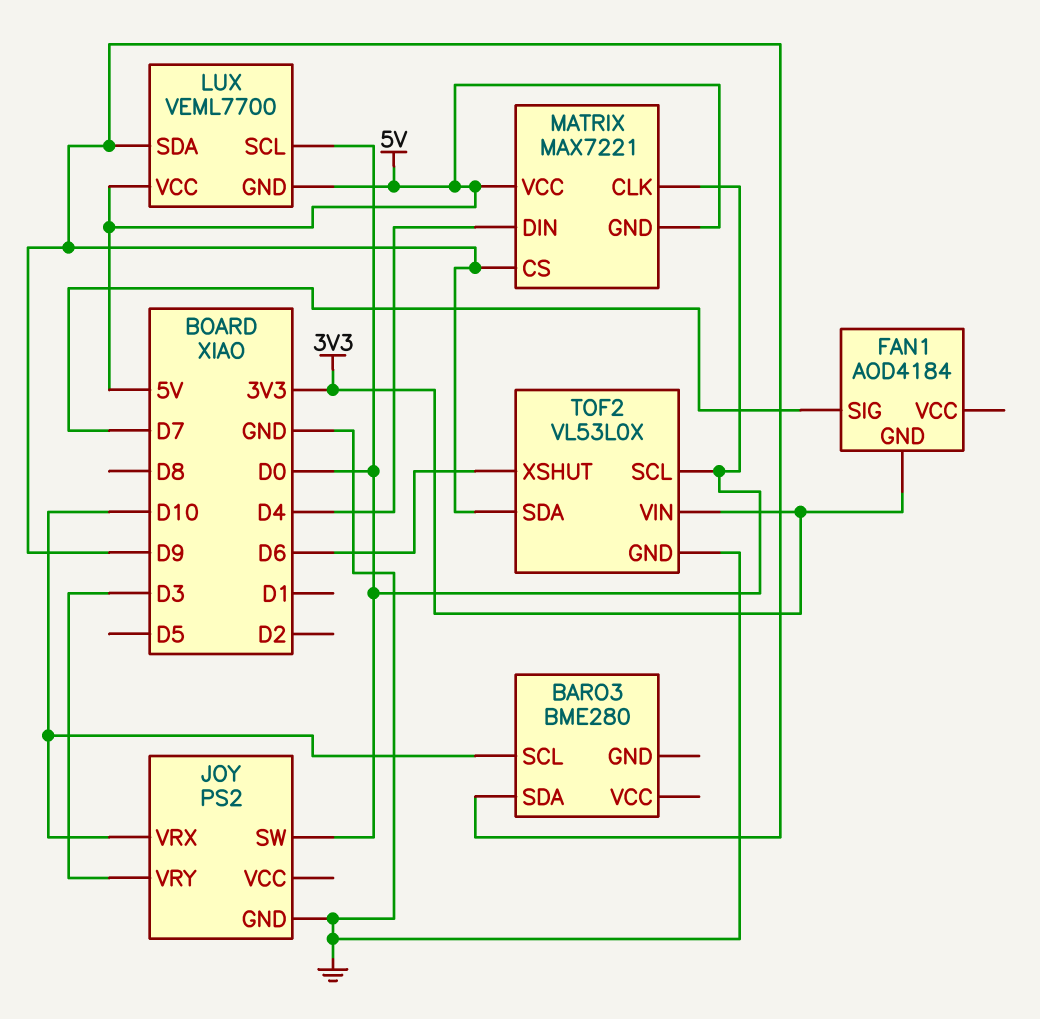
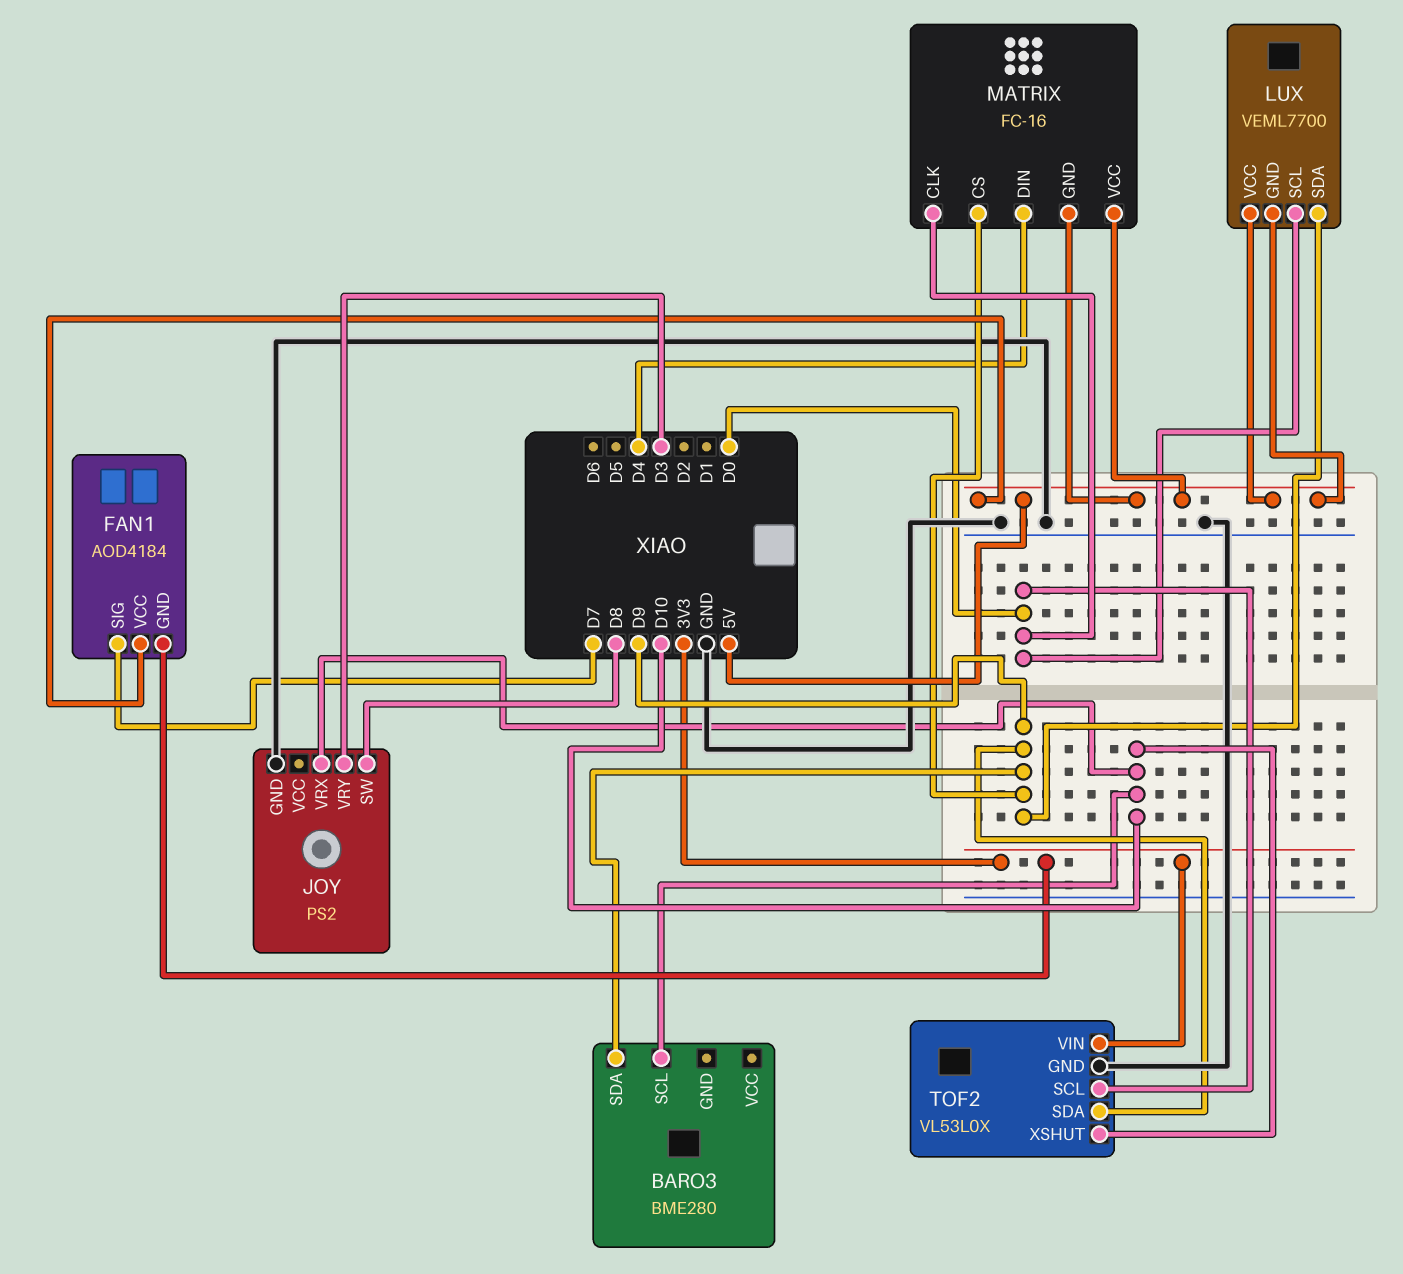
FAN1 pin VCC: none -> 5V
JOY pin SW: D0 -> D8
MATRIX: MAX7221 -> FC-16
TOF2 pin XSHUT: D6 -> D10

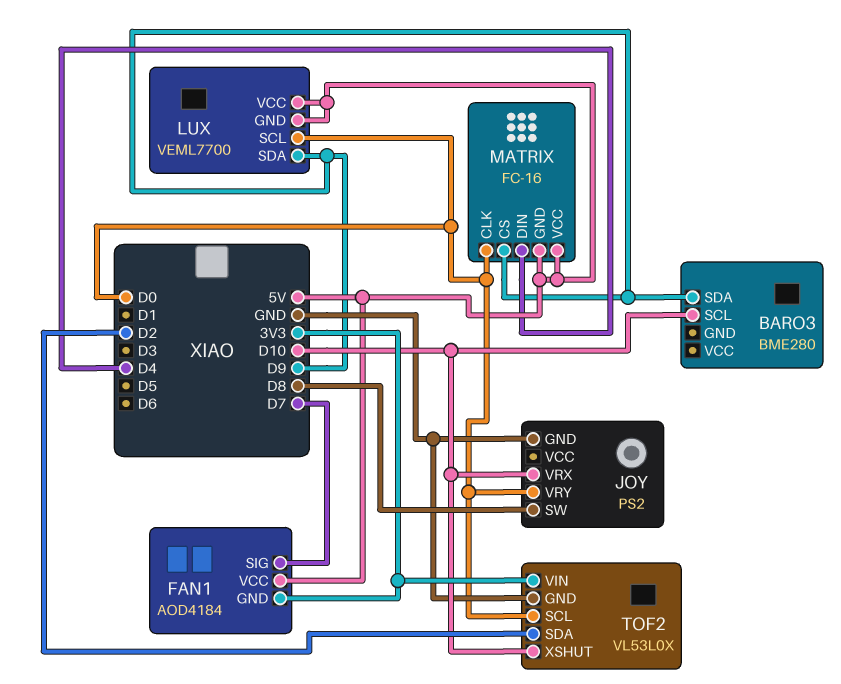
JOY pin VRY: D3 -> D0
TOF2 pin SDA: D9 -> D2

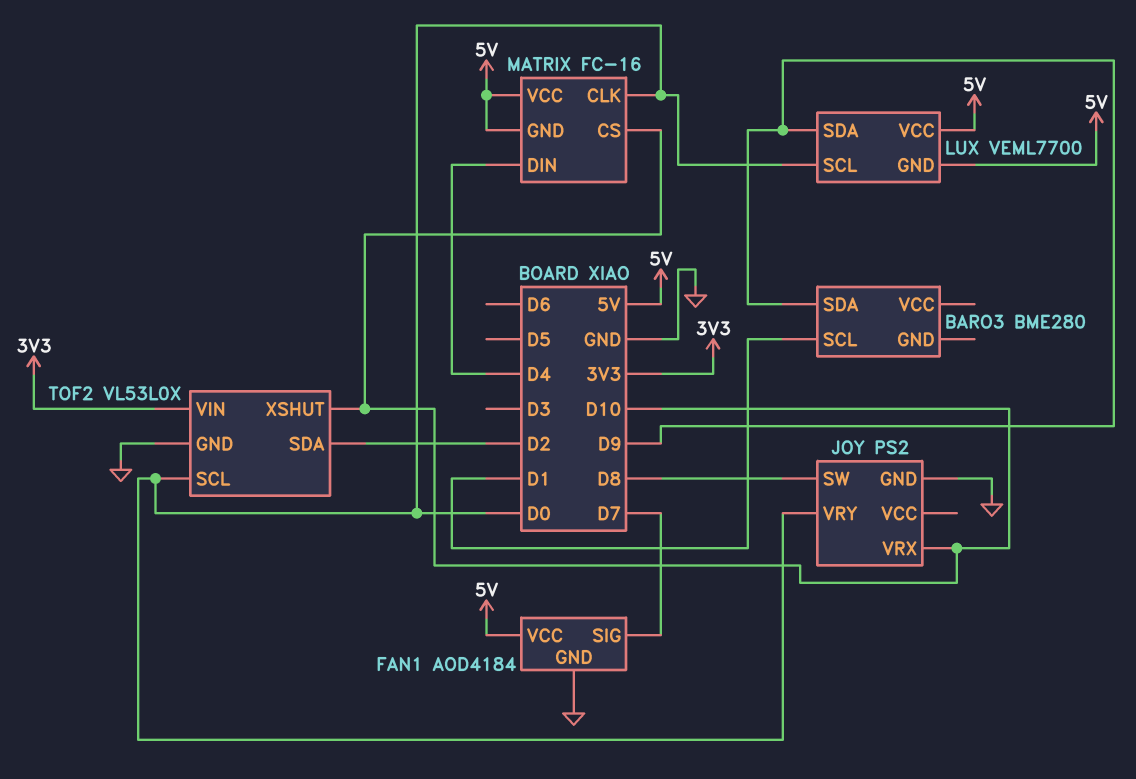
BARO3 pin SCL: D10 -> D1
FAN1 pin GND: 3V3 -> GND
MATRIX pin CS: D9 -> D10

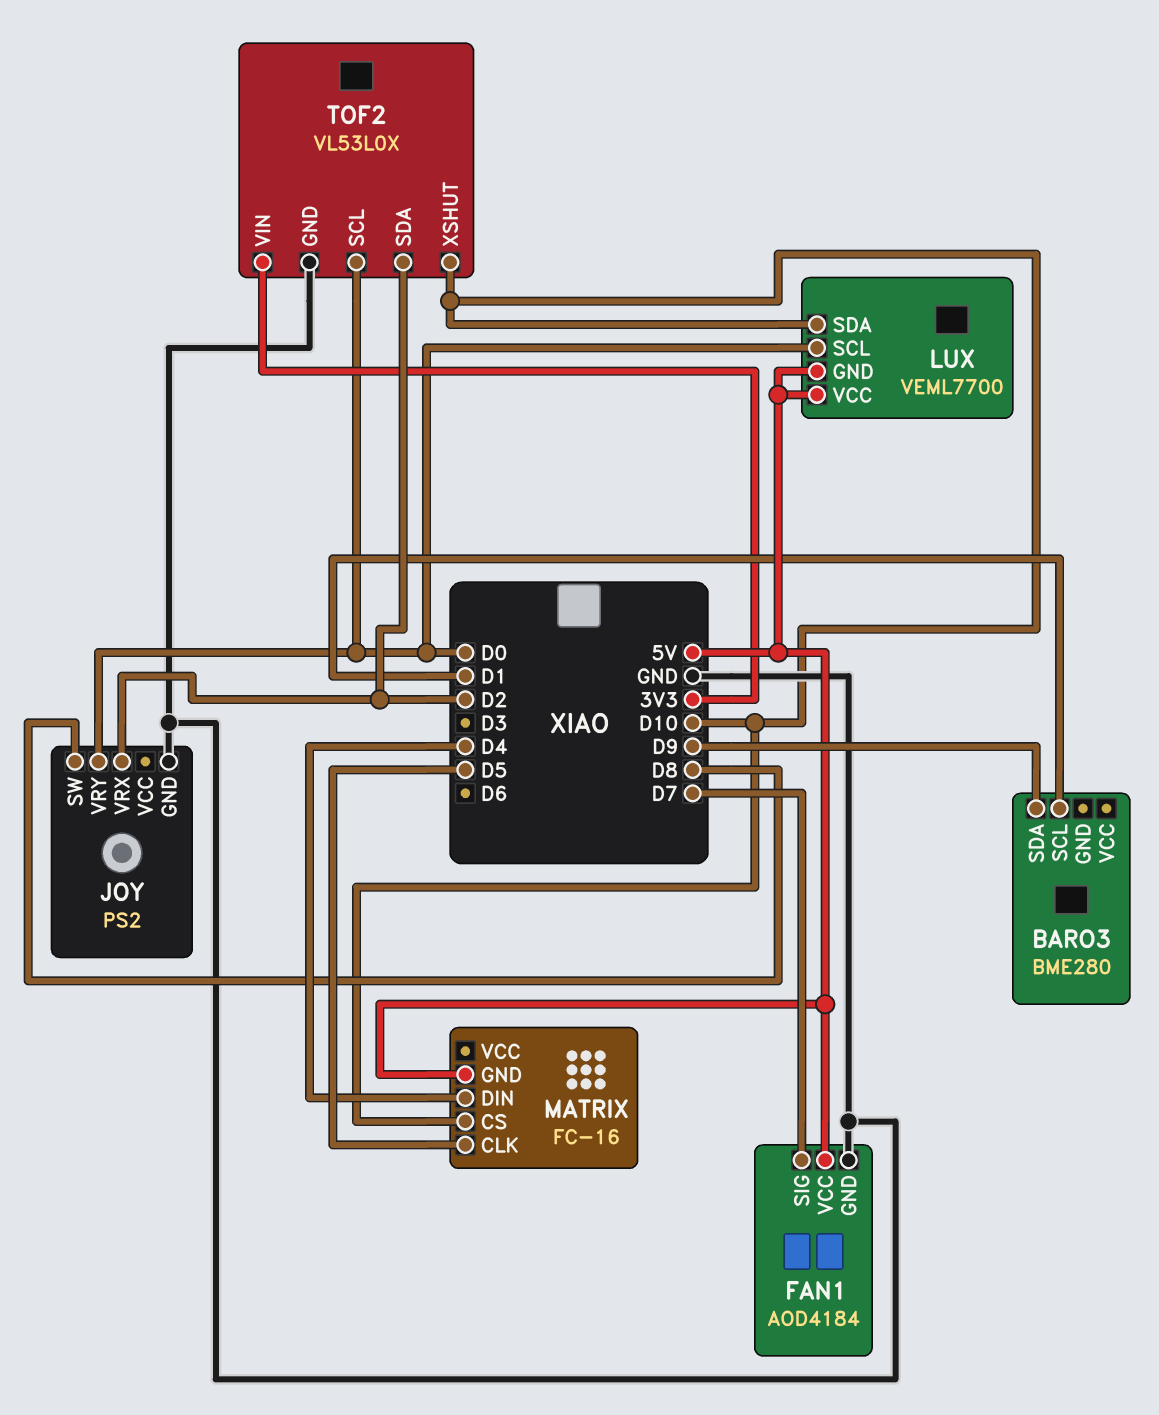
JOY pin VRX: D10 -> D2
LUX pin SDA: D9 -> D10
MATRIX pin CLK: D0 -> D5
MATRIX pin VCC: 5V -> none

